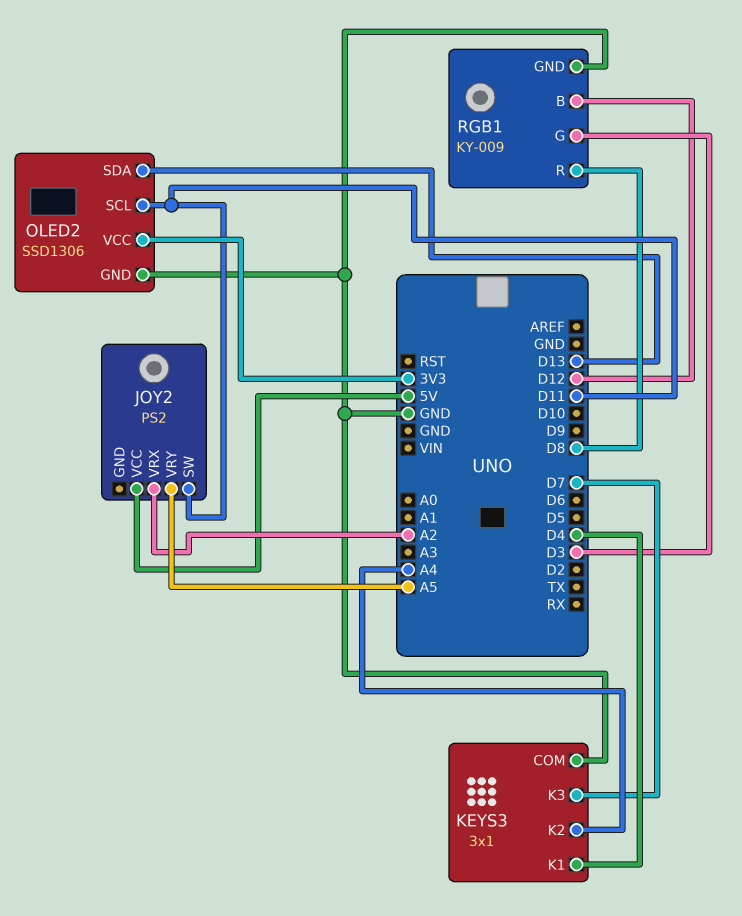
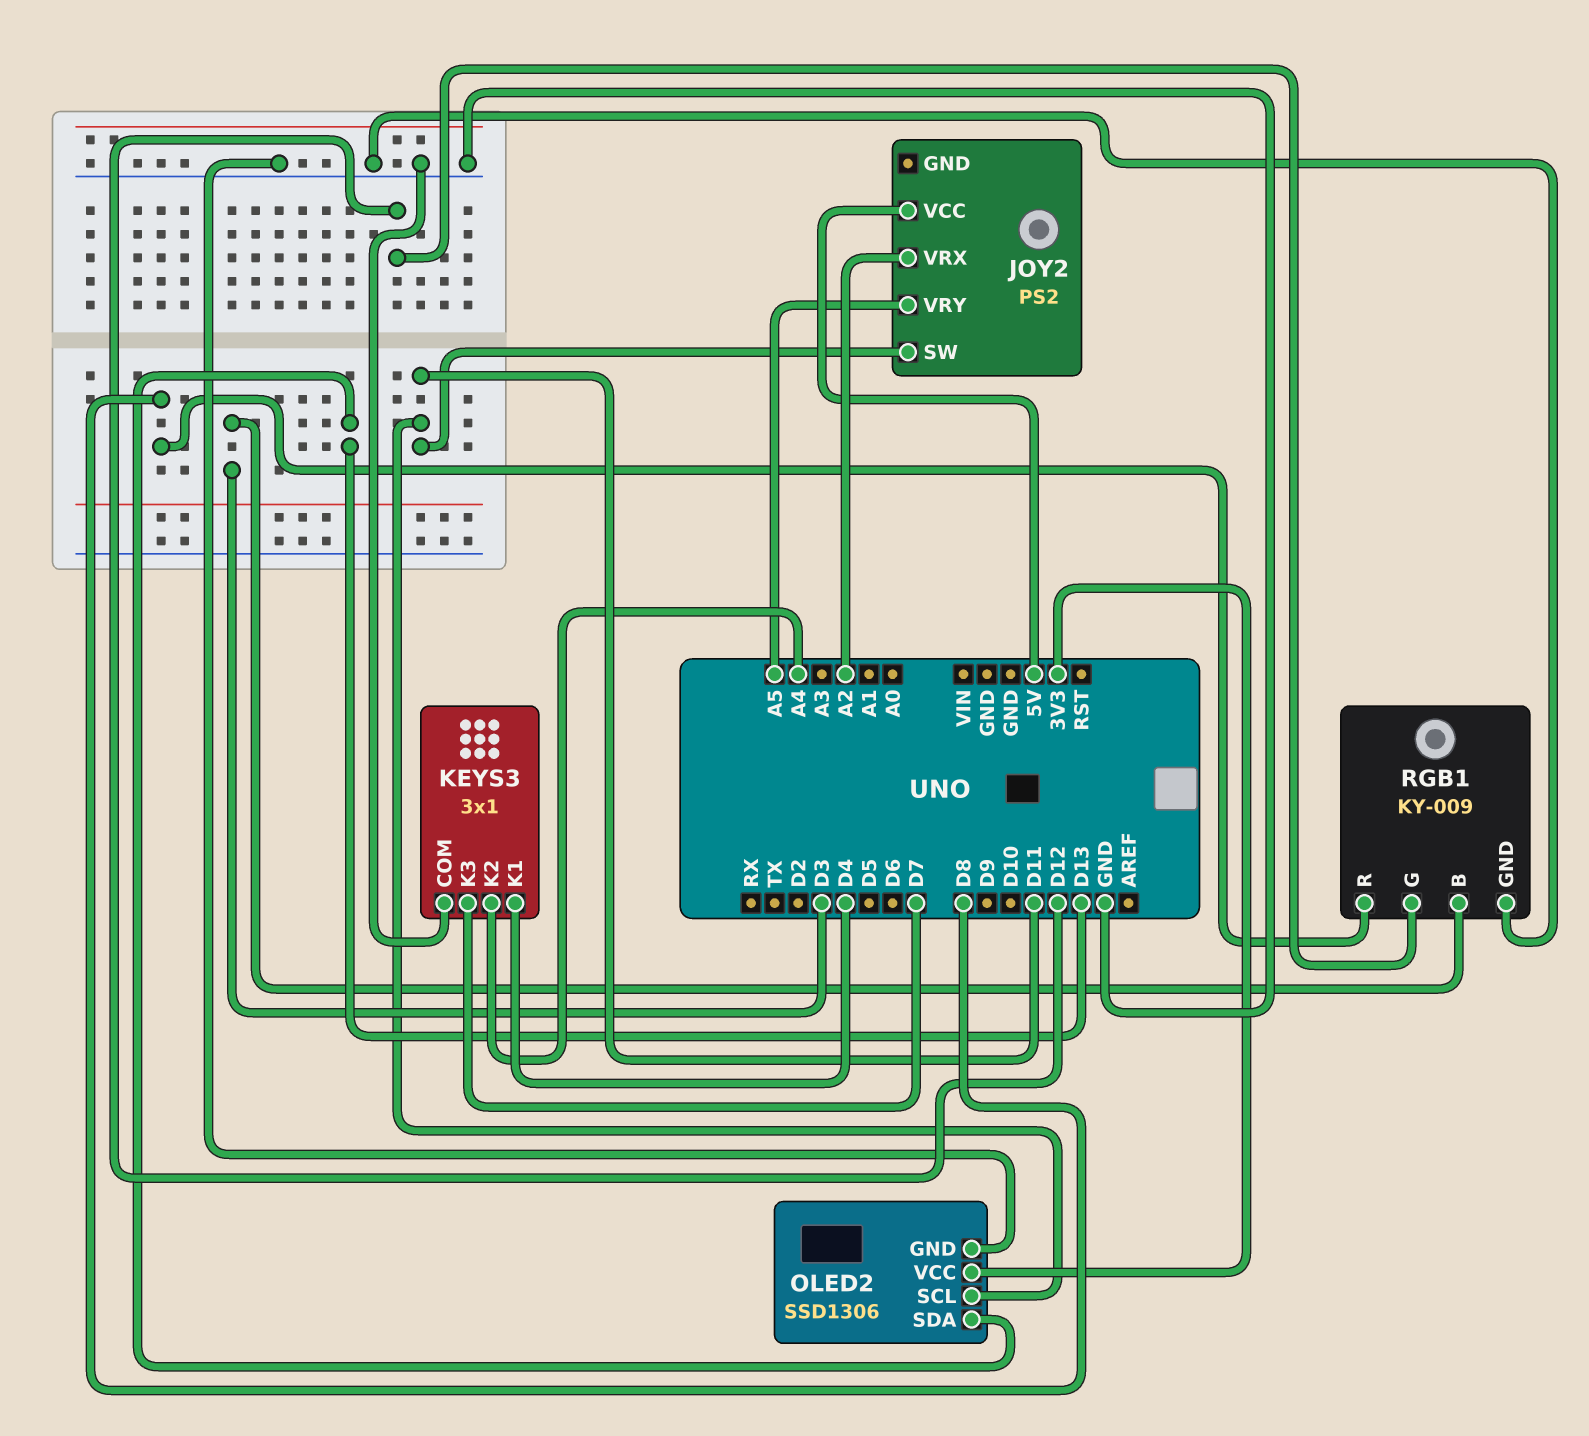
RGB1 pin B: D12 -> D3
RGB1 pin G: D3 -> D12

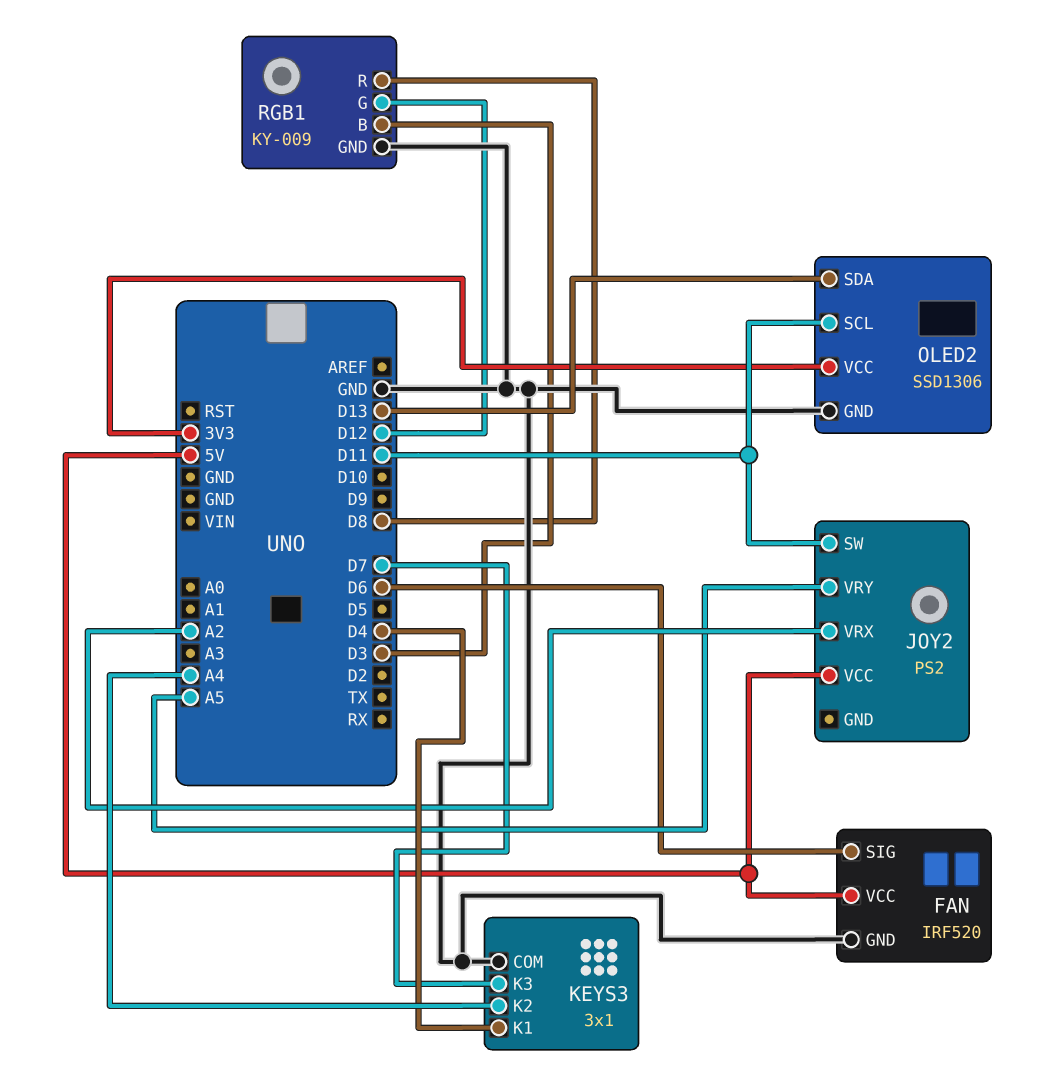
FAN: none -> IRF520
FAN pin GND: none -> GND
FAN pin SIG: none -> D6
FAN pin VCC: none -> 5V

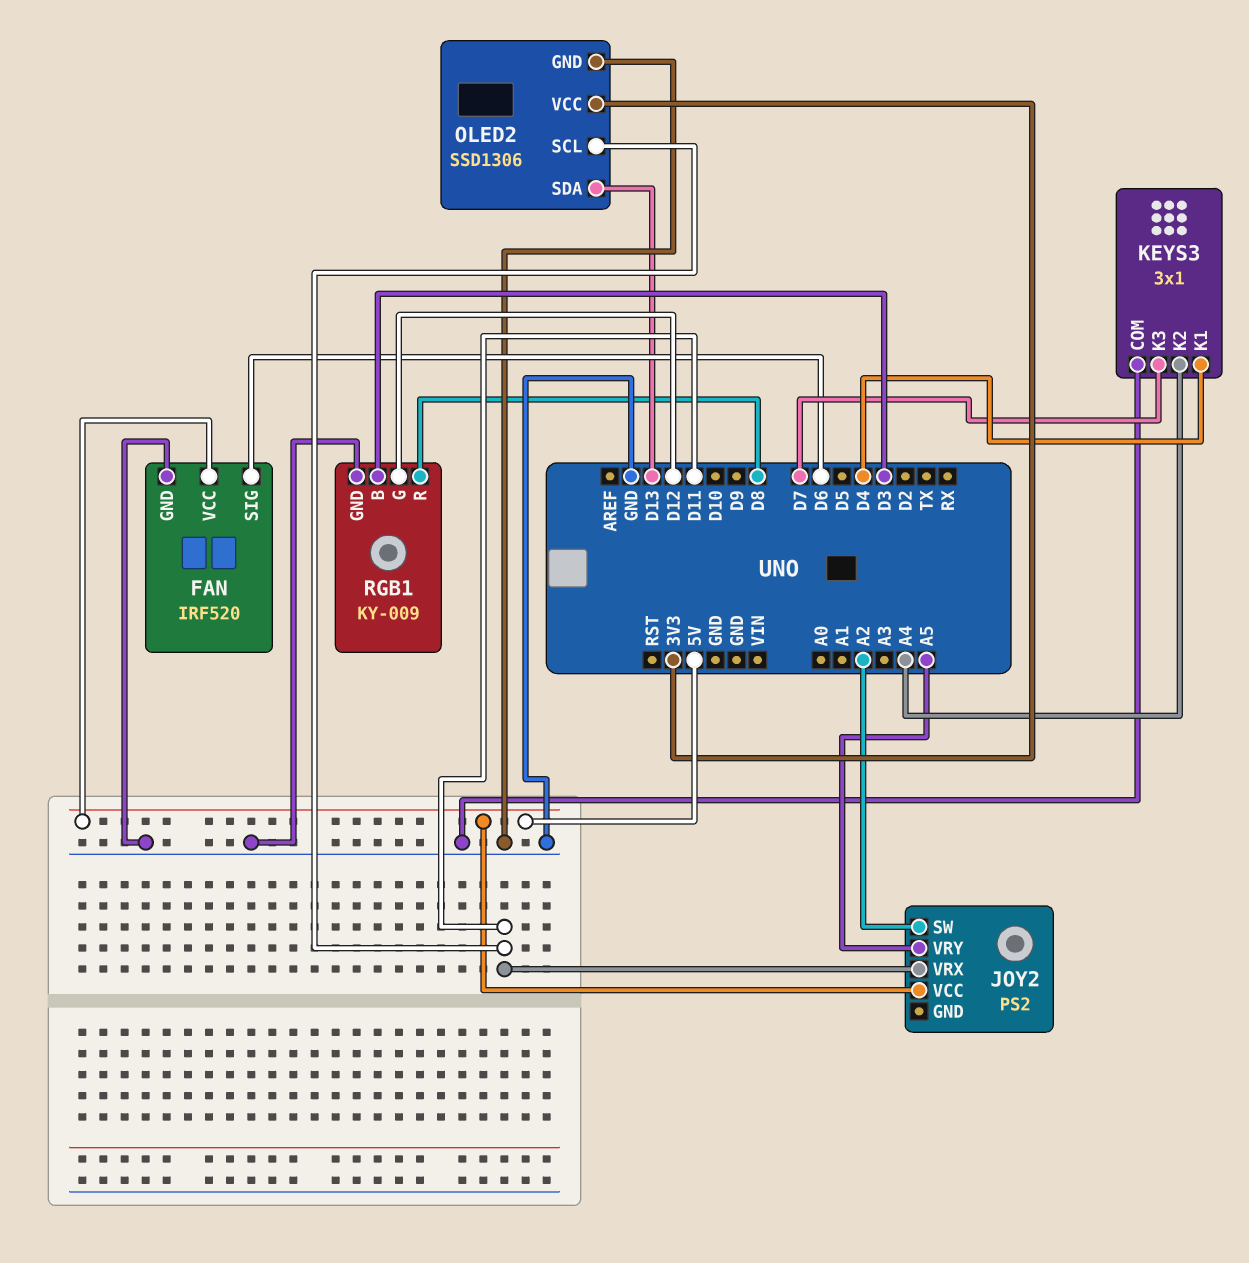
JOY2 pin SW: D11 -> A2
JOY2 pin VRX: A2 -> D11

